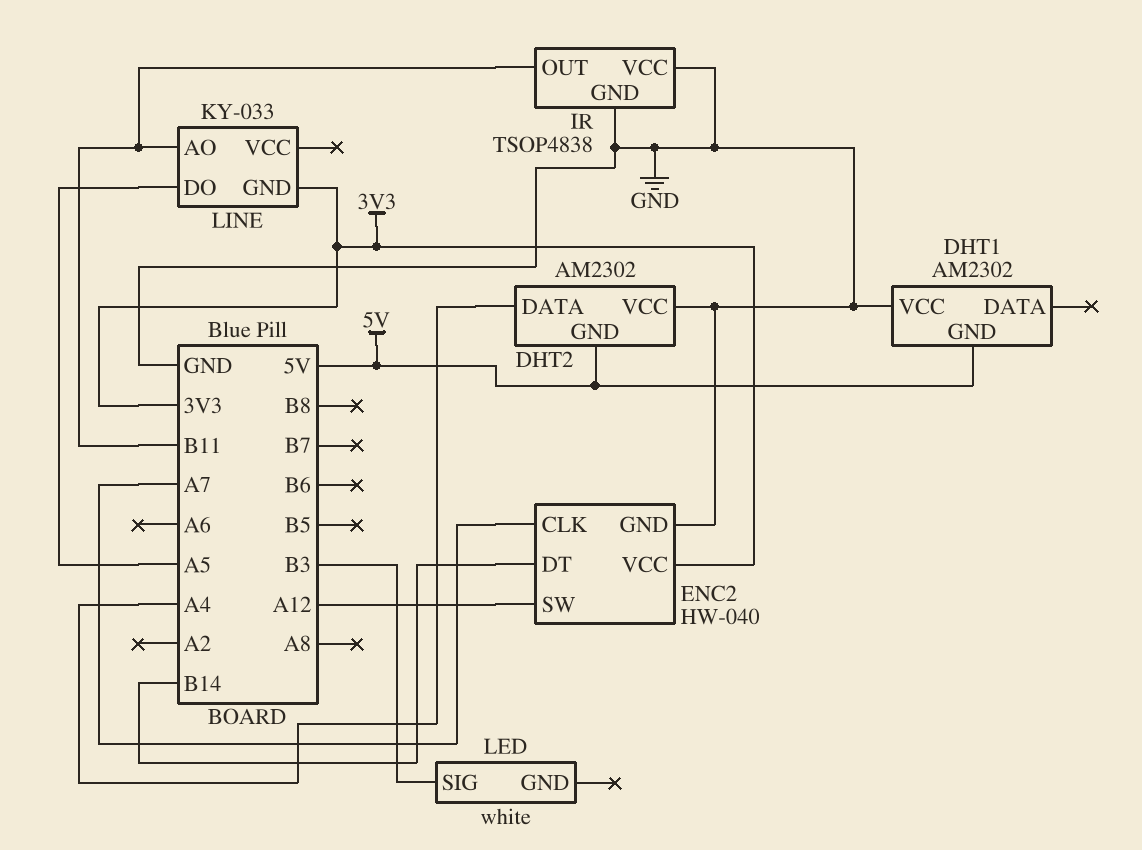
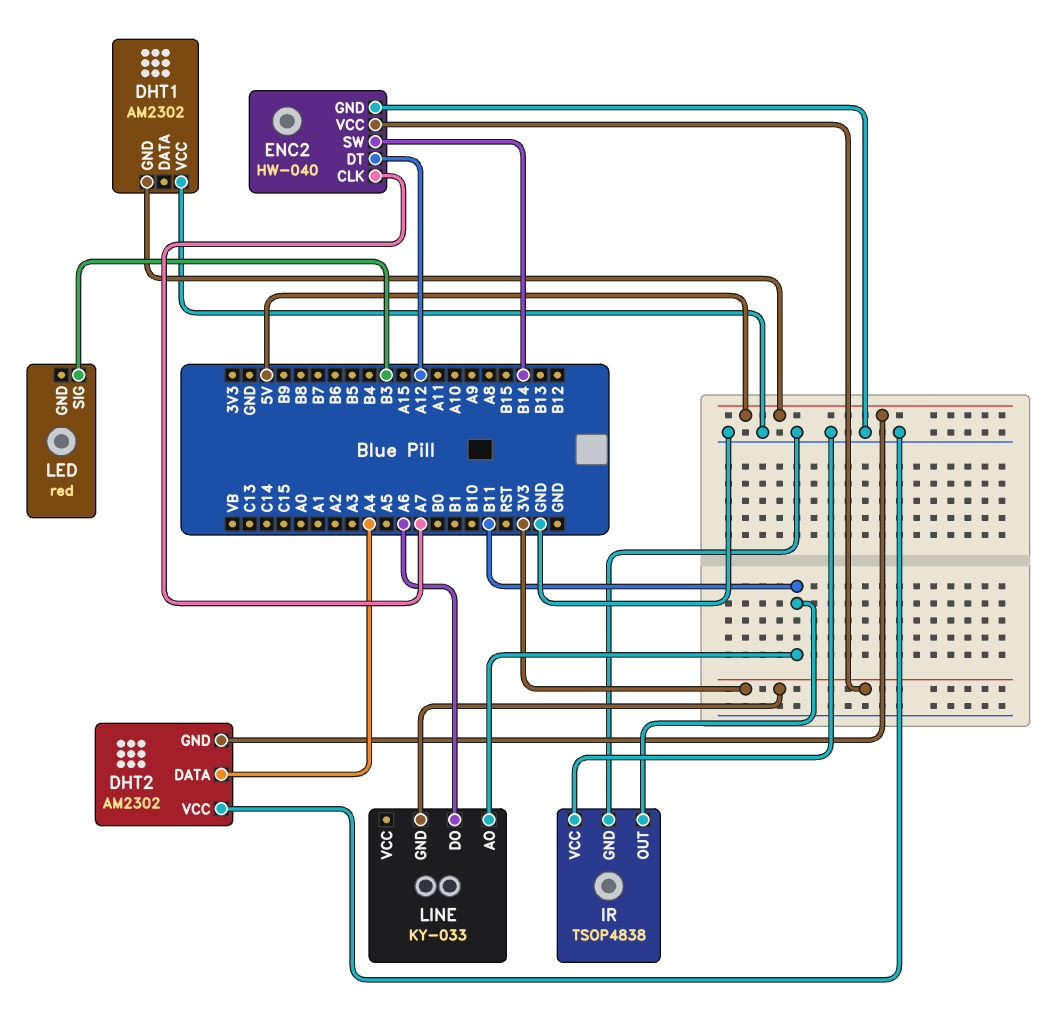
ENC2 pin DT: B14 -> A12
ENC2 pin SW: A12 -> B14
LED: white -> red
LINE pin DO: A5 -> A6

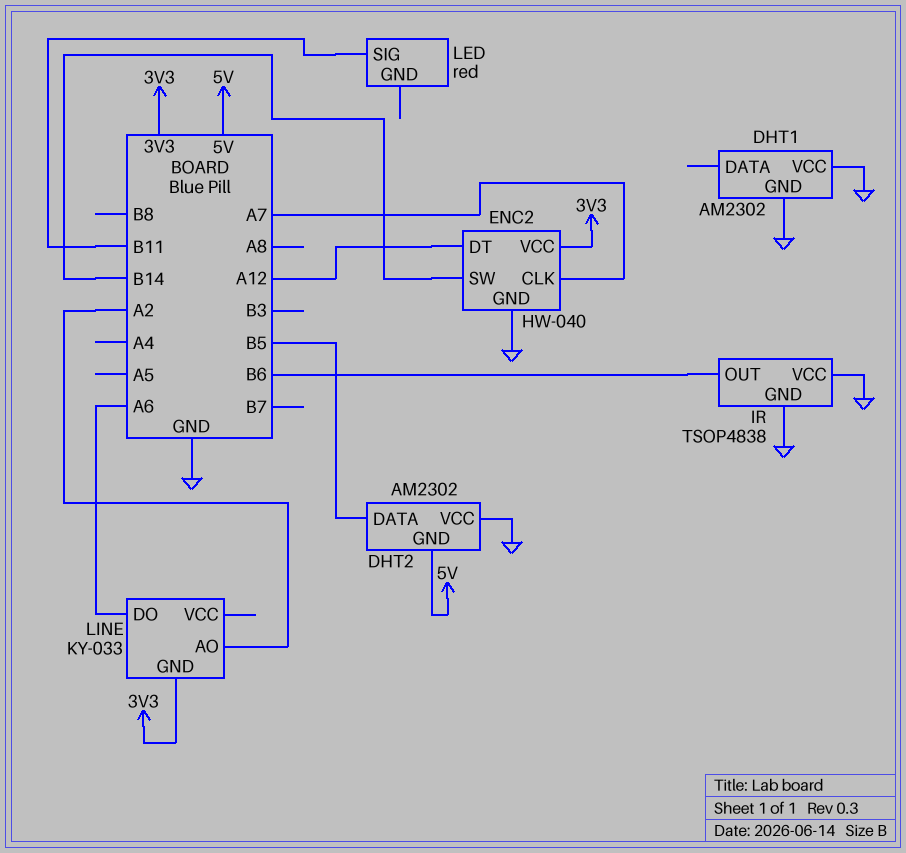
DHT1 pin GND: 5V -> GND
DHT2 pin DATA: A4 -> B5
IR pin OUT: B11 -> B6
LED pin SIG: B3 -> B11
LINE pin AO: B11 -> A2

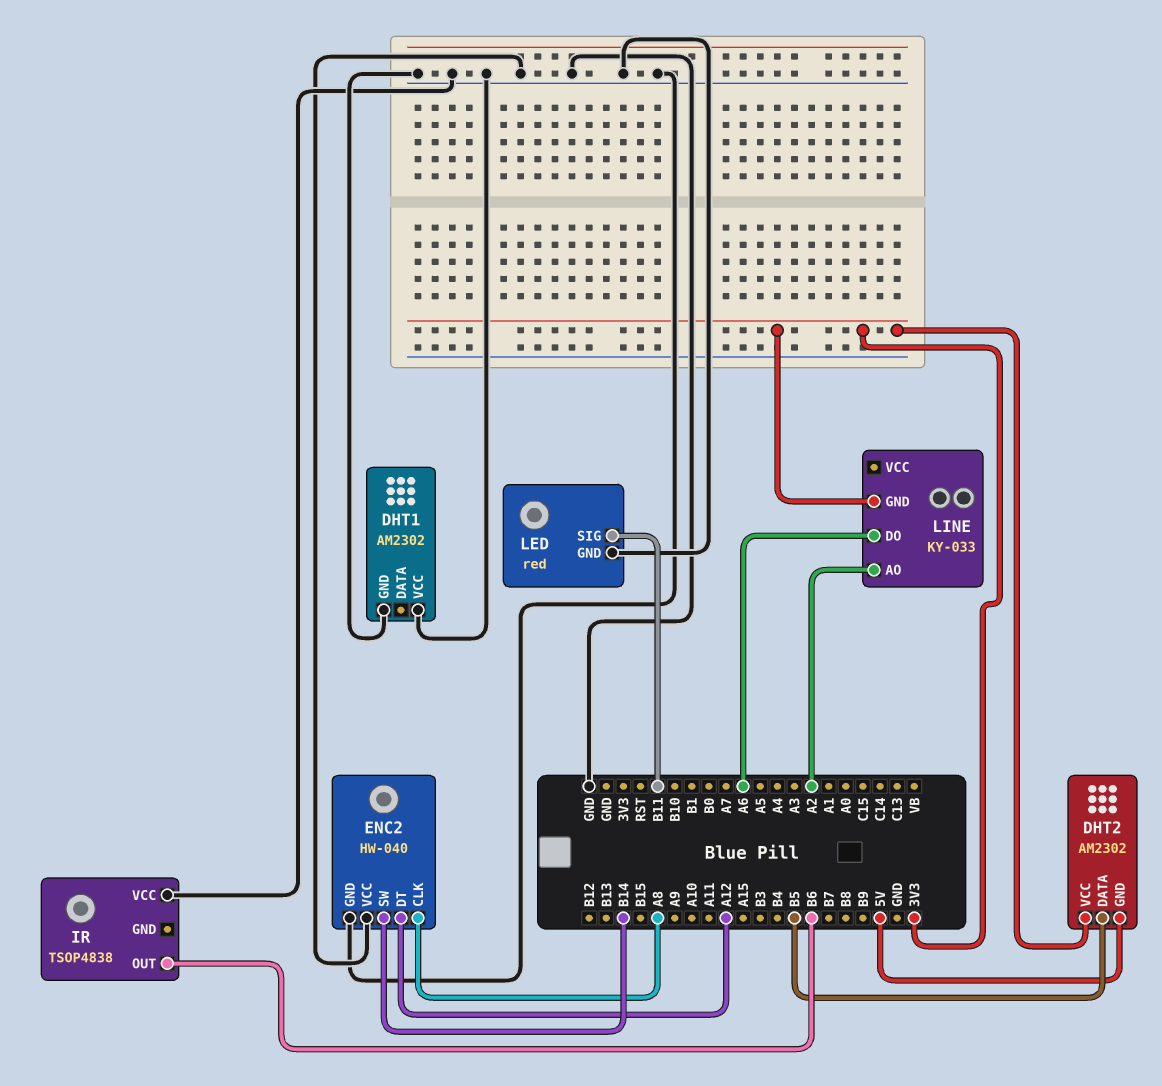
DHT2 pin VCC: GND -> 3V3
ENC2 pin CLK: A7 -> A8
ENC2 pin VCC: 3V3 -> GND
IR pin GND: GND -> none
LED pin GND: none -> GND

